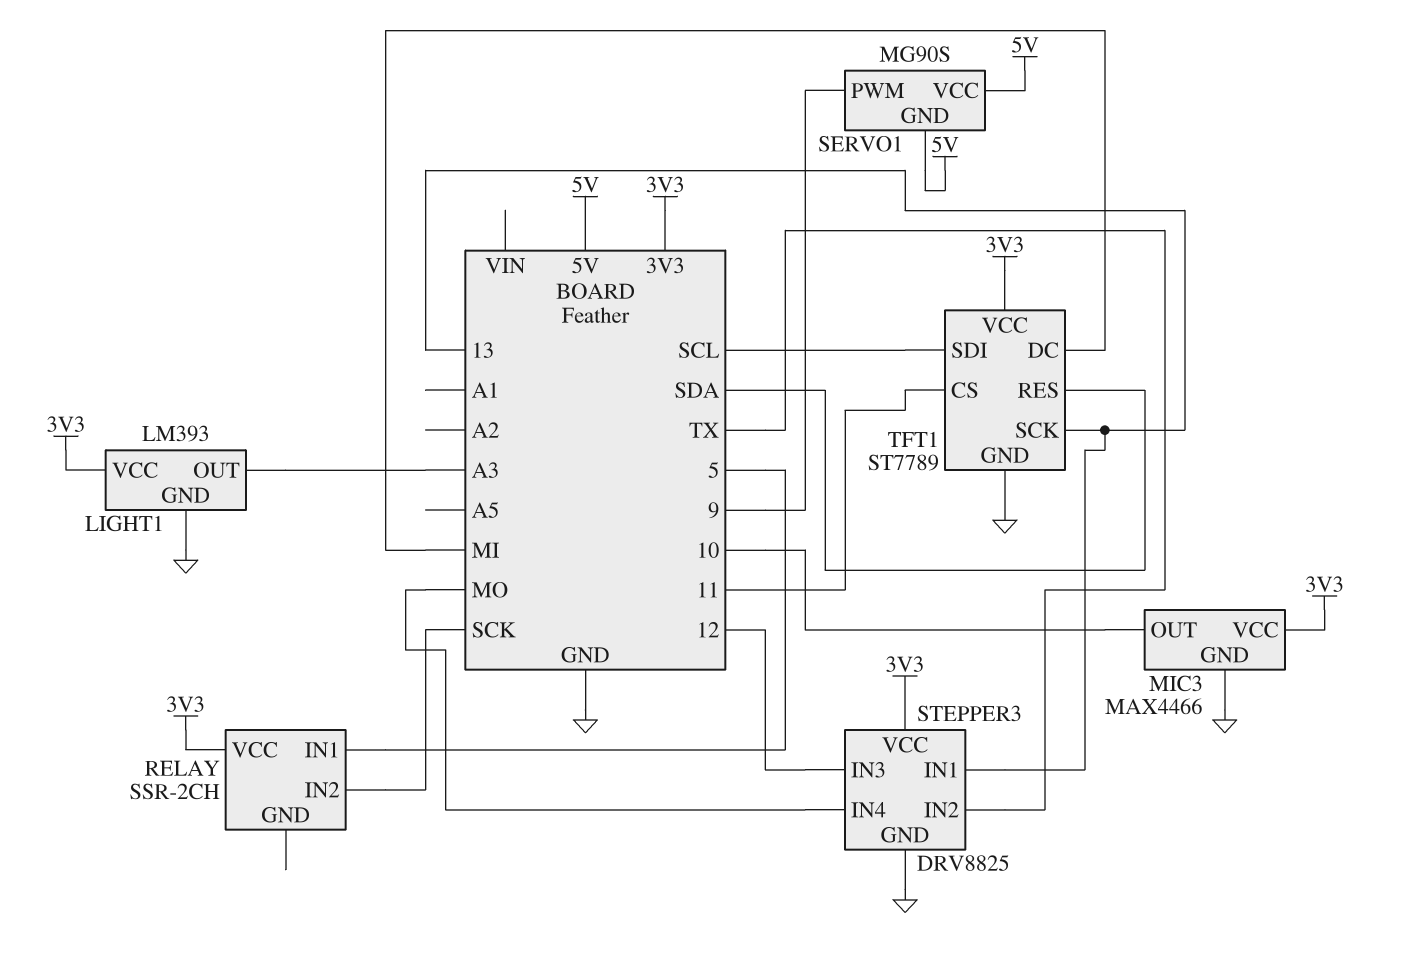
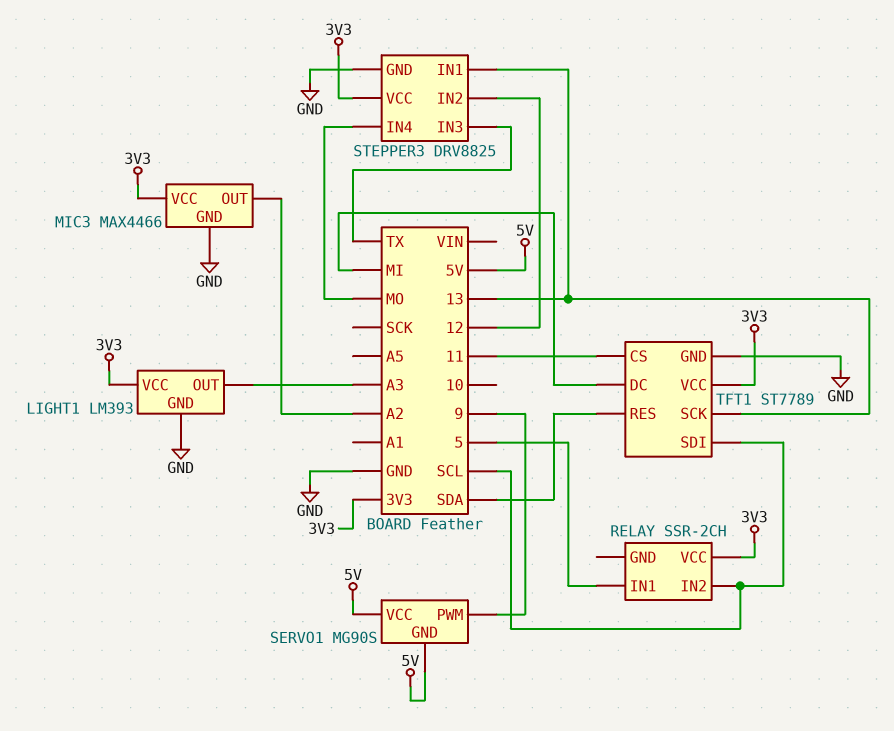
MIC3 pin OUT: 10 -> A2
RELAY pin IN2: SCK -> SCL
STEPPER3 pin IN2: TX -> 12
STEPPER3 pin IN3: 12 -> TX

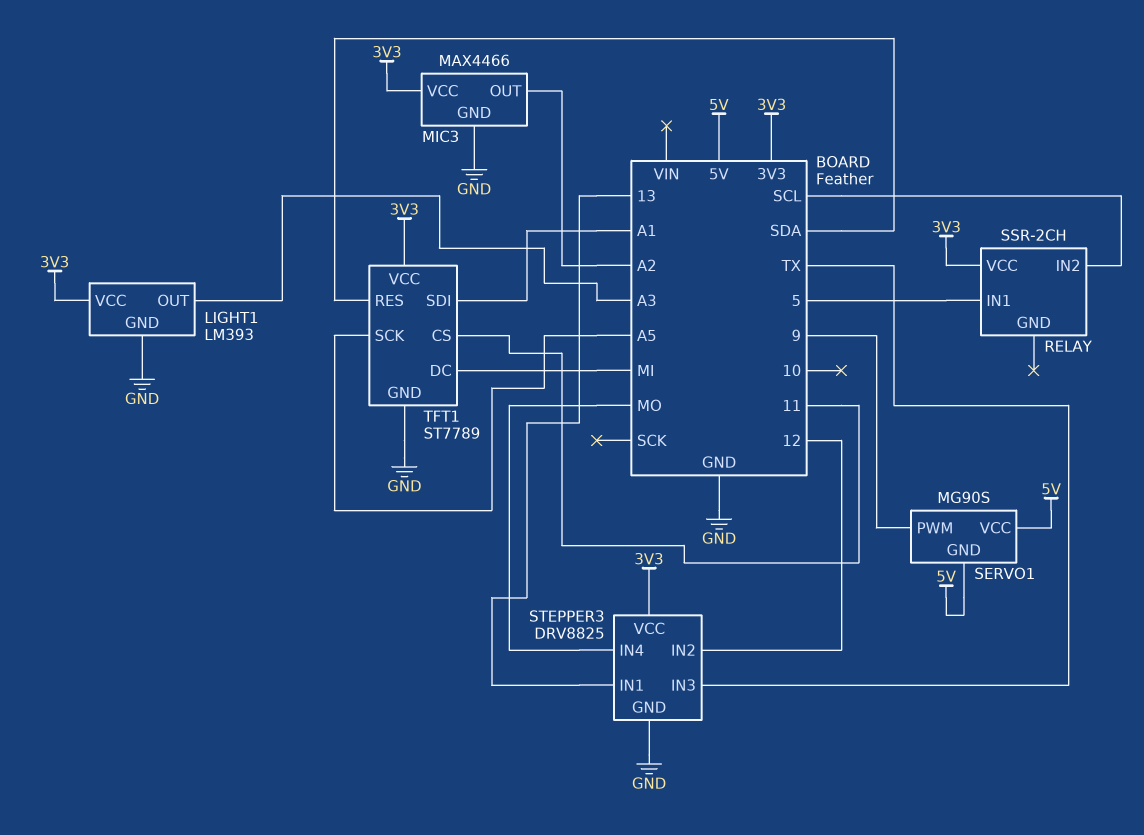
TFT1 pin SCK: 13 -> A5
TFT1 pin SDI: SCL -> A1

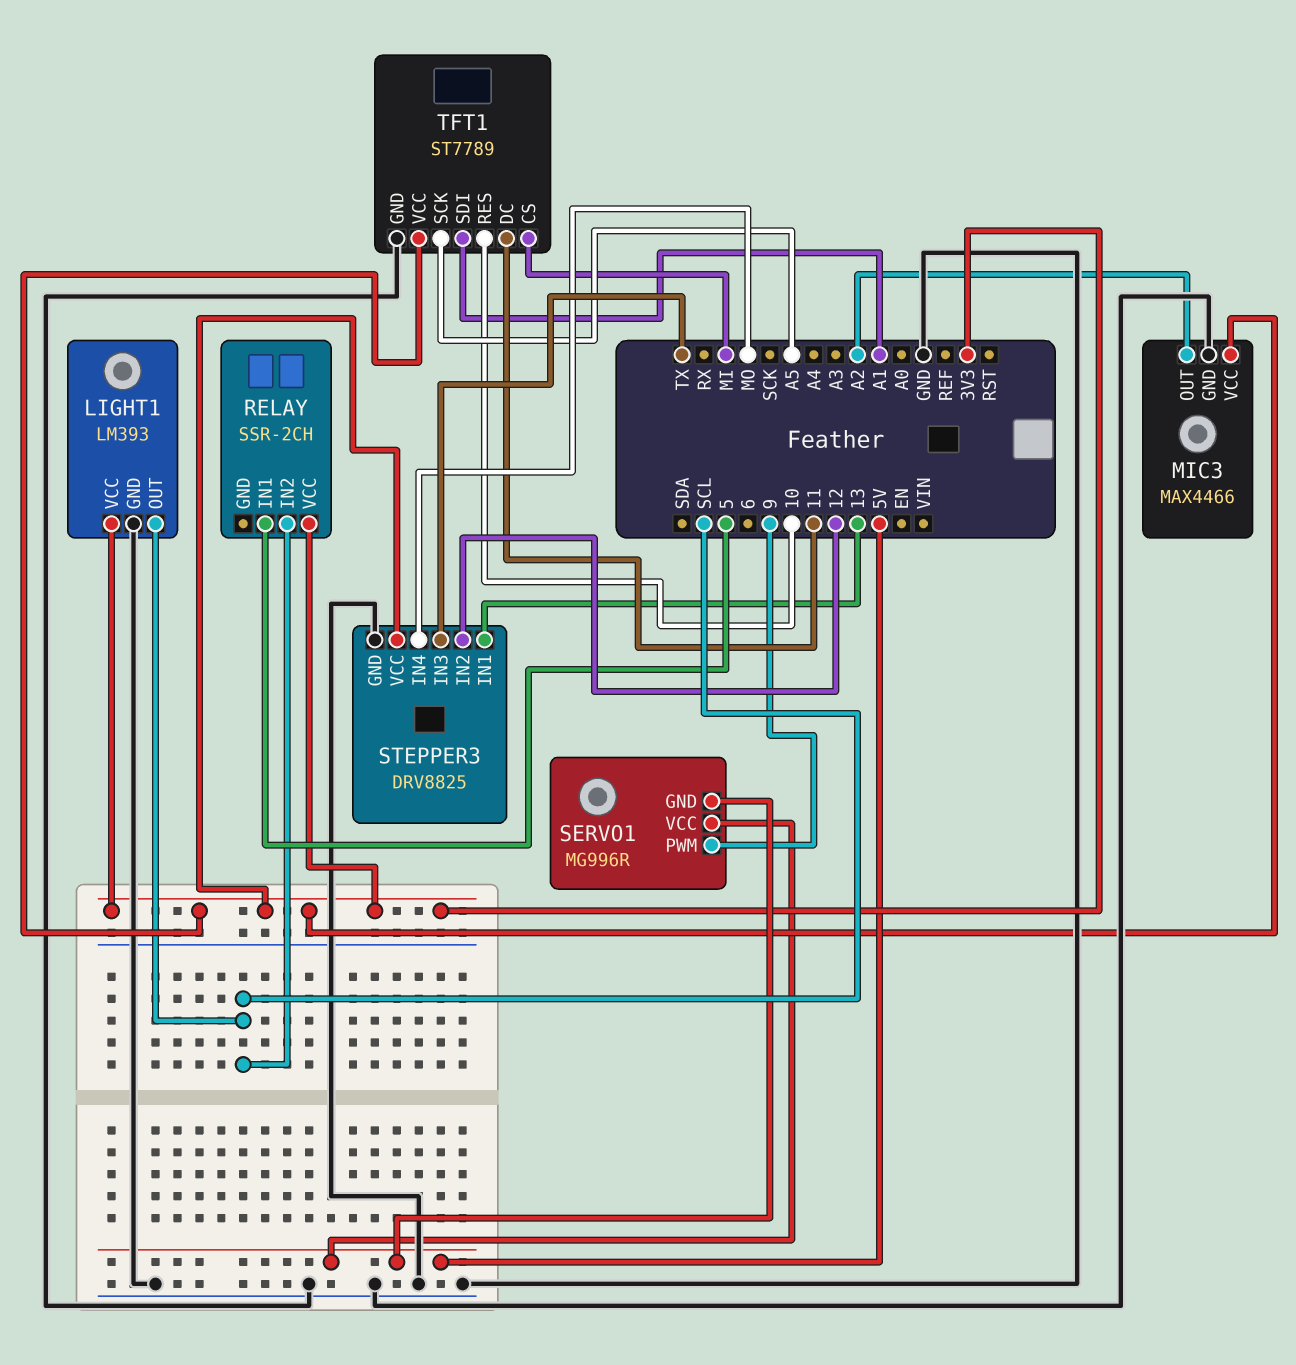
LIGHT1 pin OUT: A3 -> SCL
SERVO1: MG90S -> MG996R
TFT1 pin CS: 11 -> MI
TFT1 pin DC: MI -> 11
TFT1 pin RES: SDA -> 10

